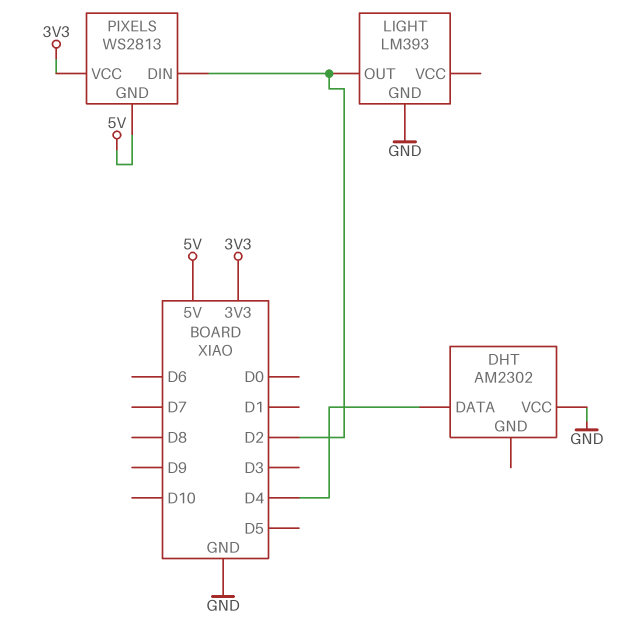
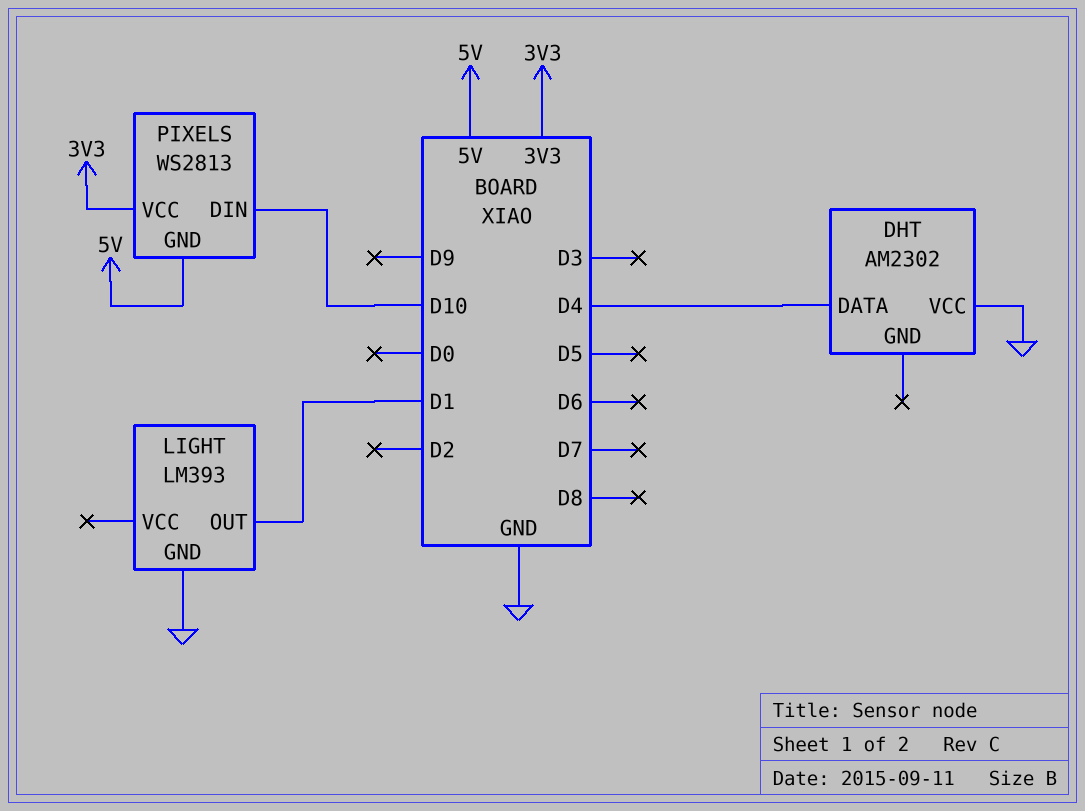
LIGHT pin OUT: D2 -> D1
PIXELS pin DIN: D2 -> D10

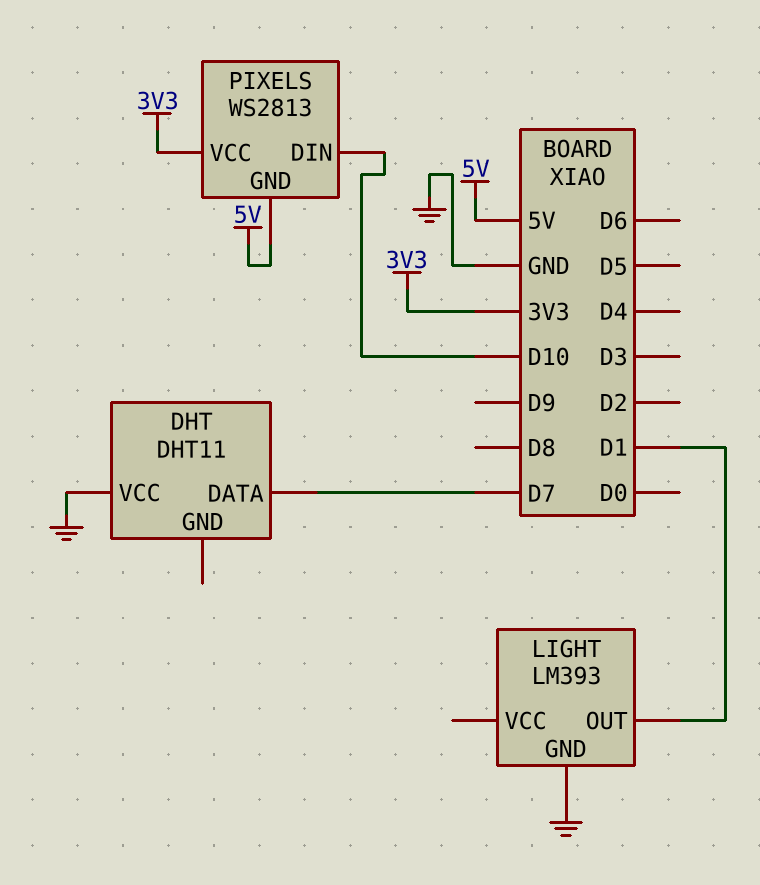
DHT: AM2302 -> DHT11
DHT pin DATA: D4 -> D7

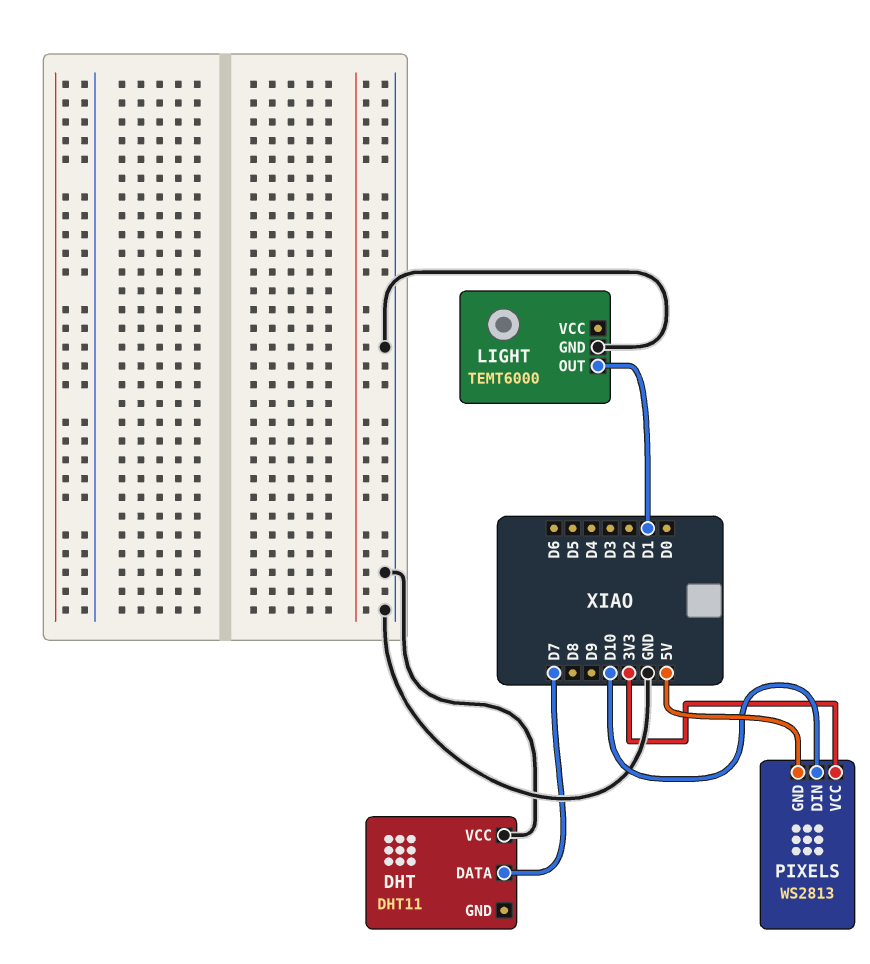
LIGHT: LM393 -> TEMT6000

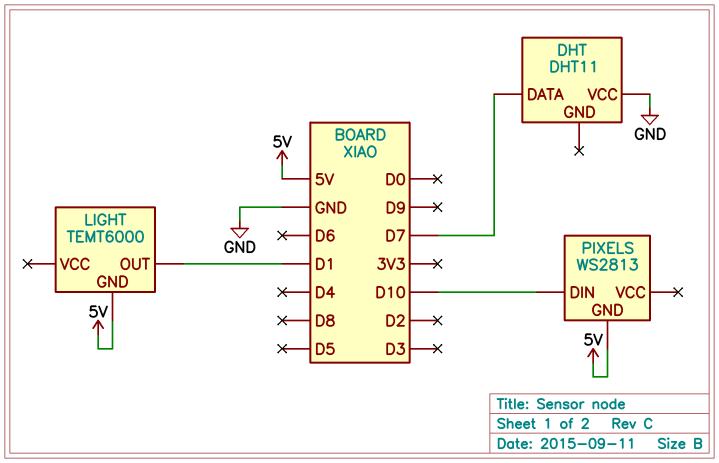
LIGHT pin GND: GND -> 5V
PIXELS pin VCC: 3V3 -> none

